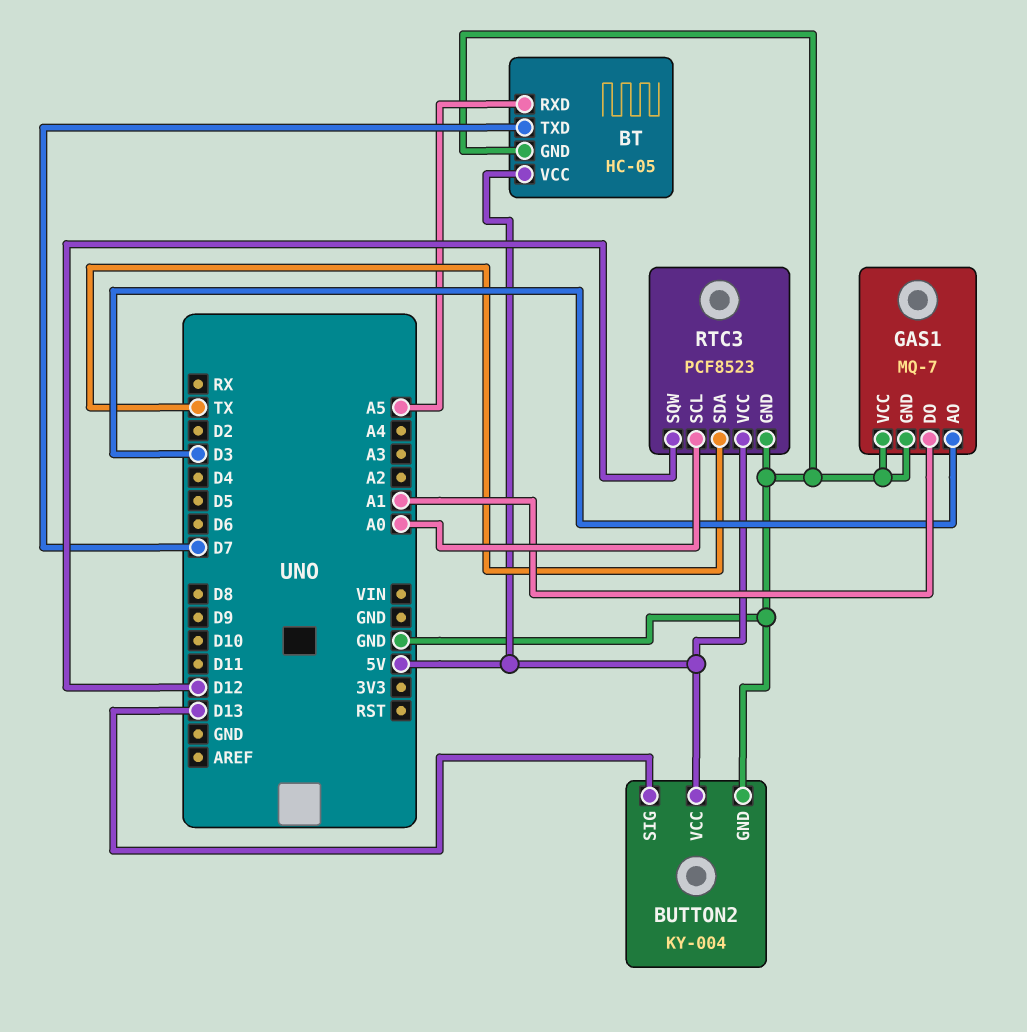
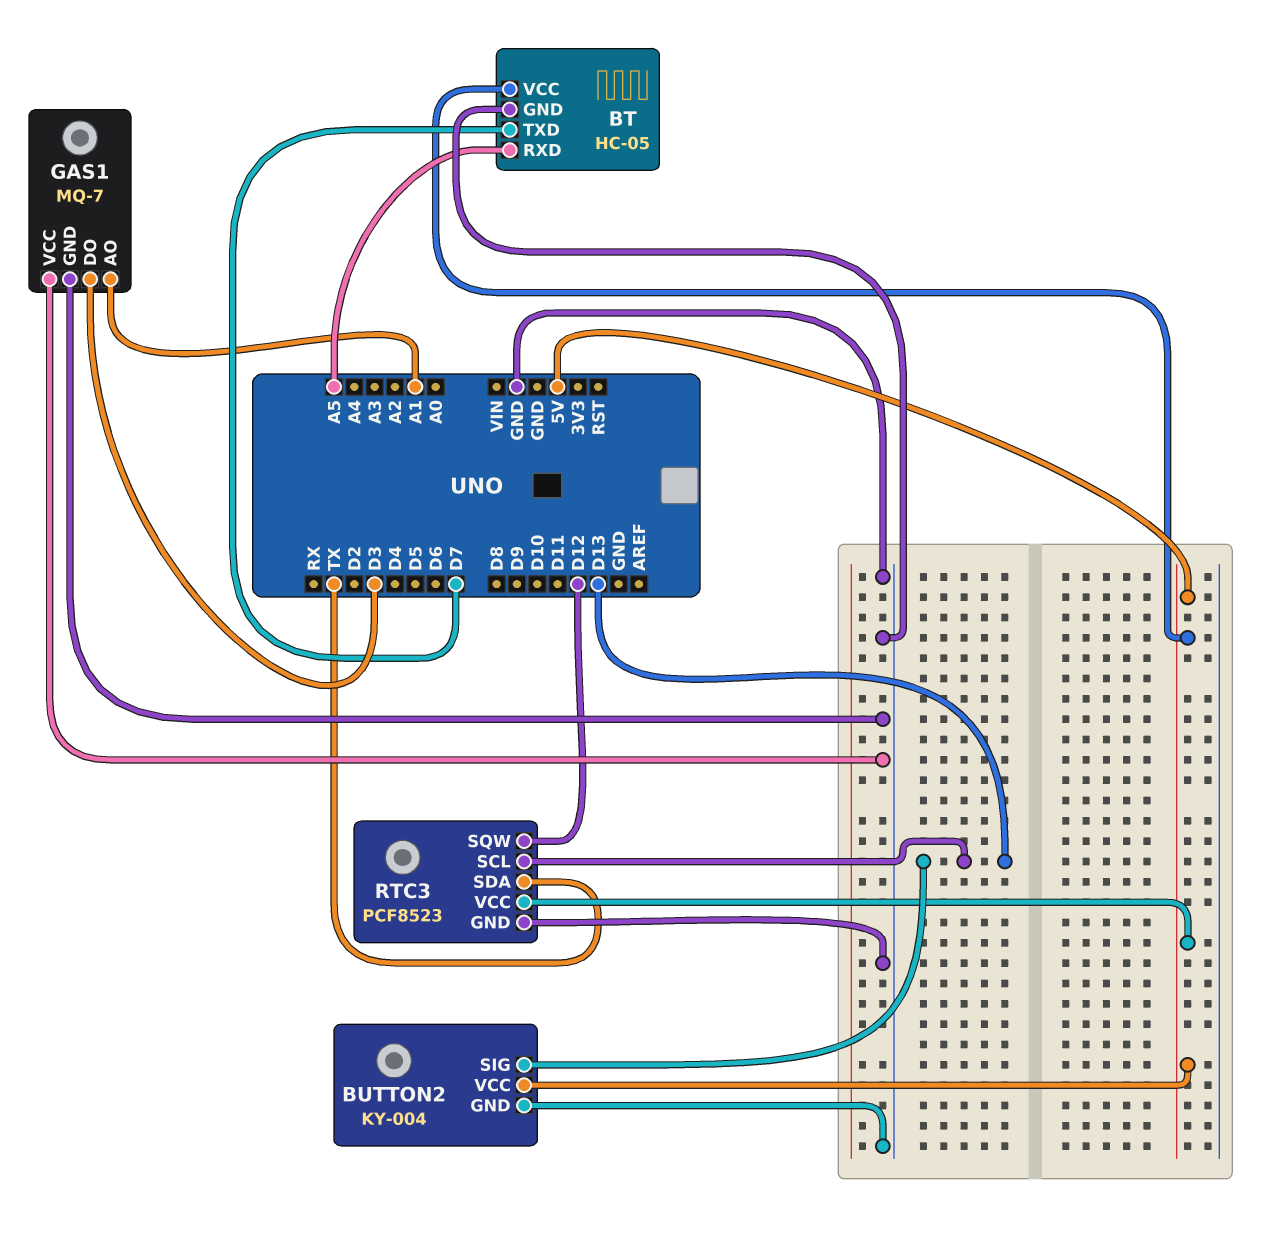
GAS1 pin AO: D3 -> A1
GAS1 pin DO: A1 -> D3
RTC3 pin SCL: A0 -> D13

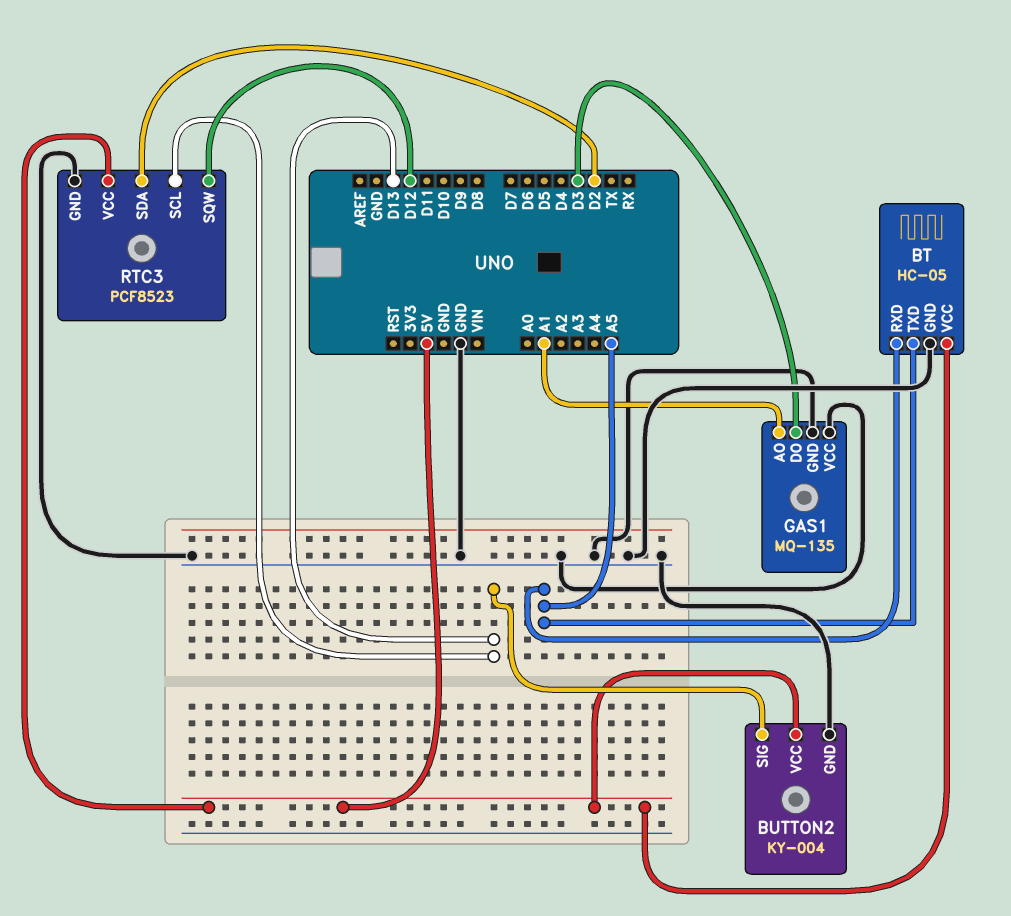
BT pin TXD: D7 -> A5
GAS1: MQ-7 -> MQ-135
RTC3 pin SDA: TX -> D2

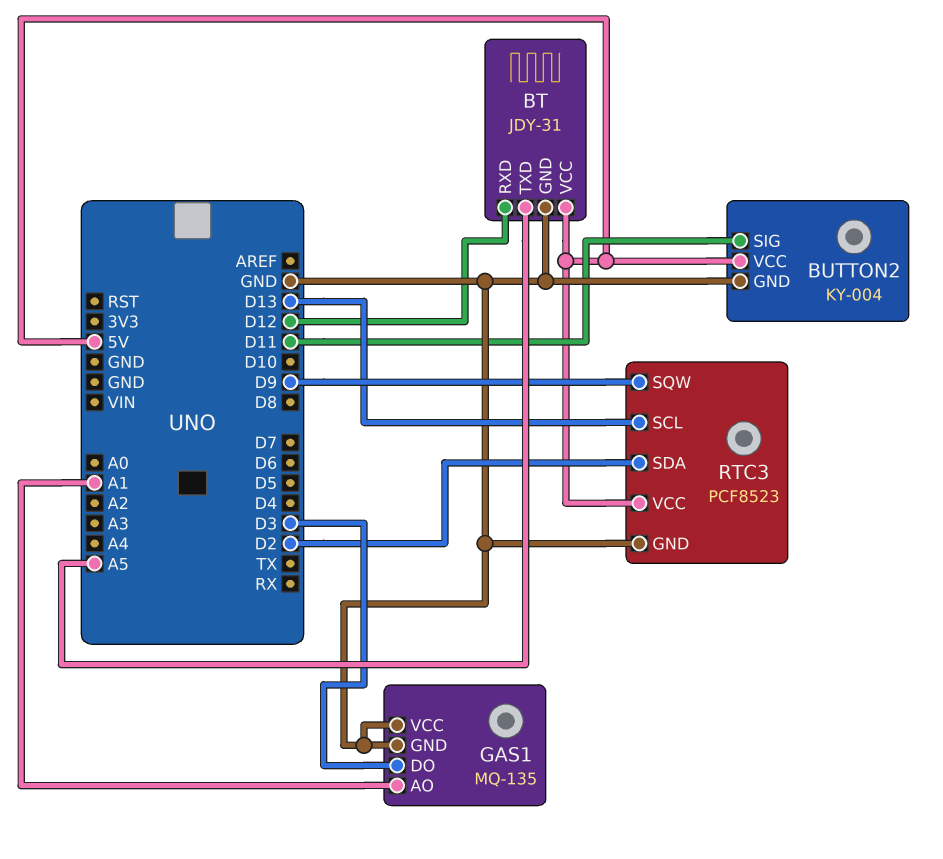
BT: HC-05 -> JDY-31
BT pin RXD: A5 -> D12
BUTTON2 pin SIG: D13 -> D11
RTC3 pin SQW: D12 -> D9

